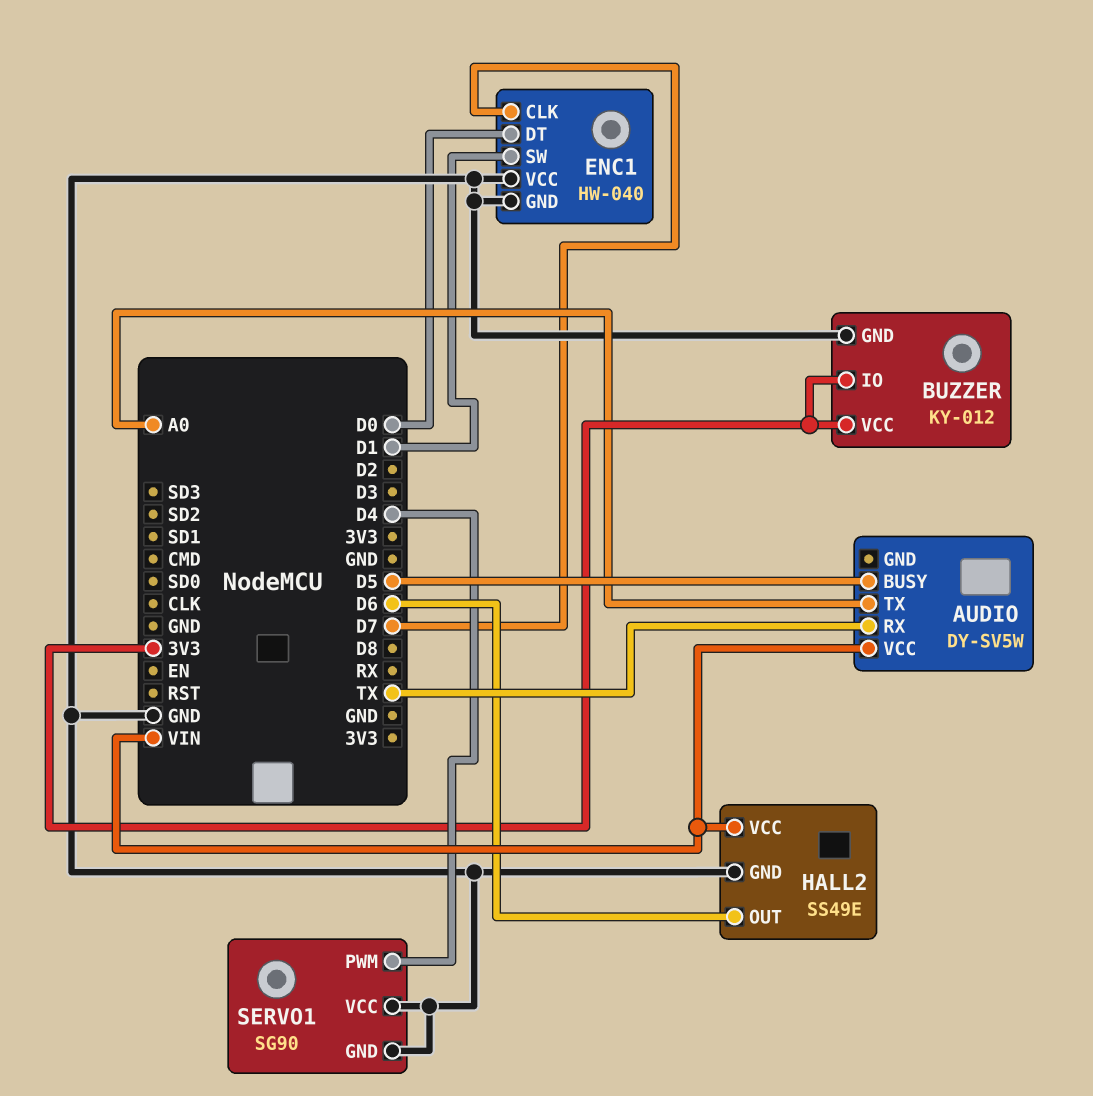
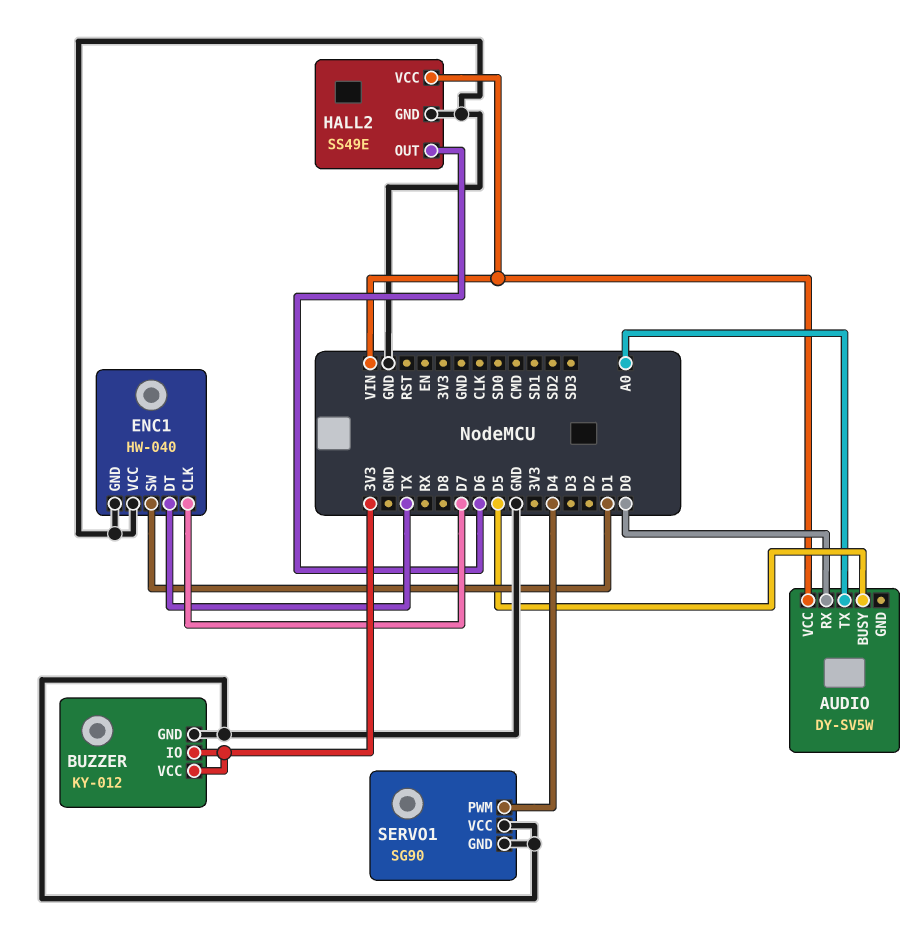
AUDIO pin RX: TX -> D0
ENC1 pin DT: D0 -> TX

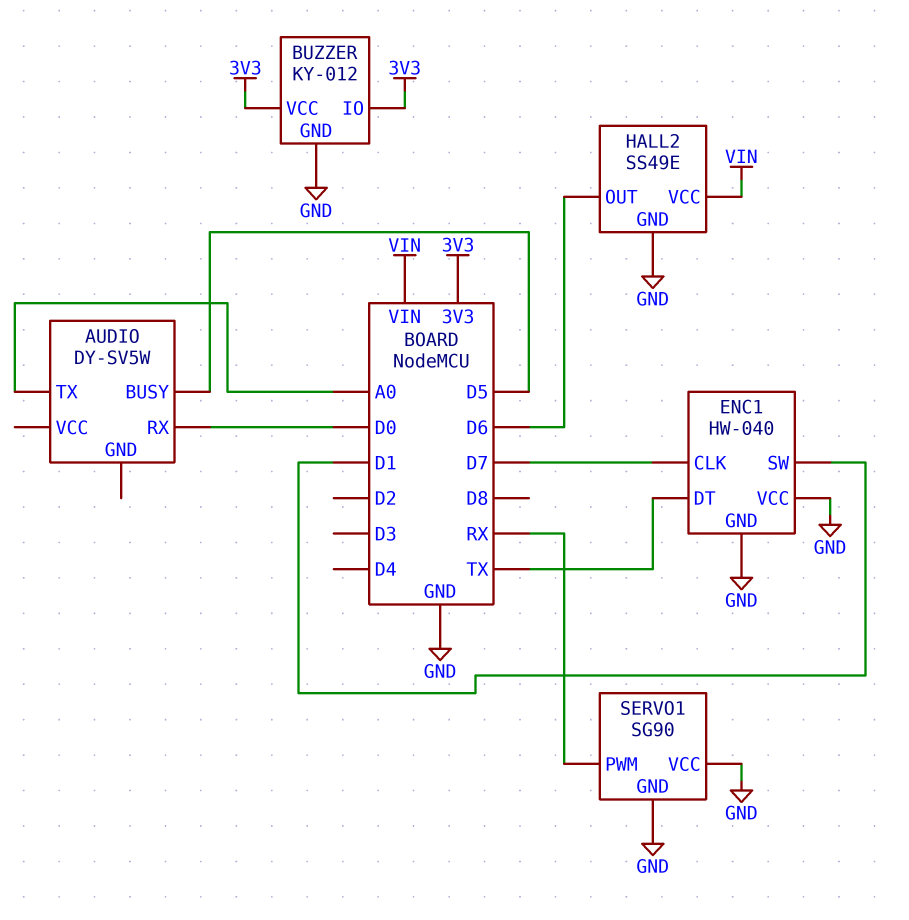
AUDIO pin VCC: VIN -> none
SERVO1 pin PWM: D4 -> RX

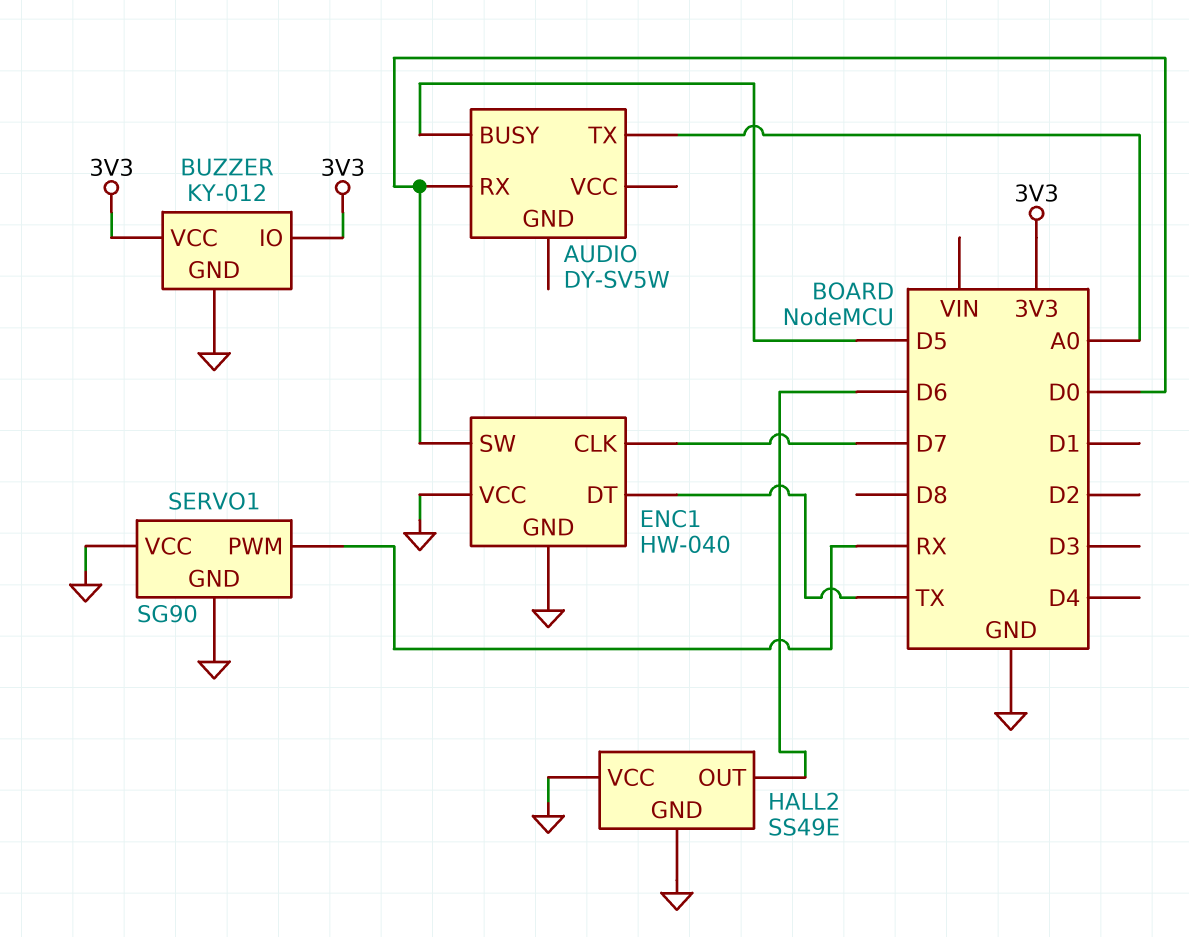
ENC1 pin SW: D1 -> D0
HALL2 pin VCC: VIN -> GND

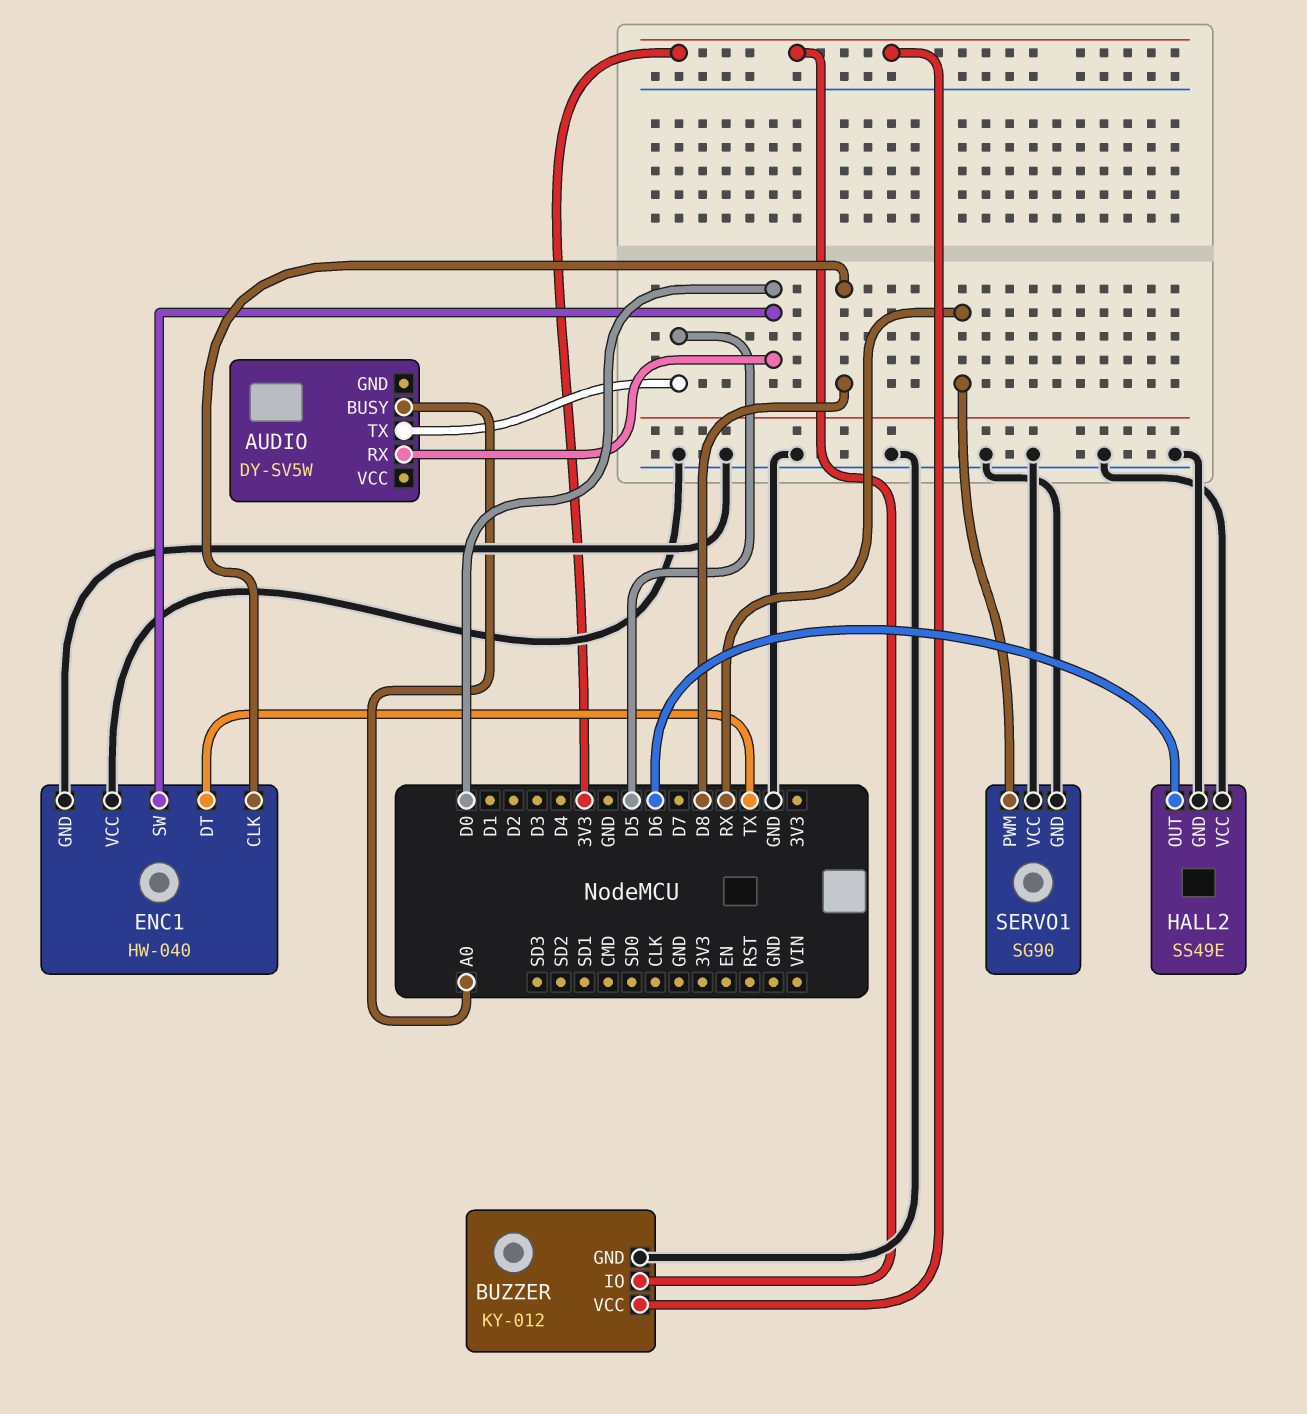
AUDIO pin BUSY: D5 -> A0
AUDIO pin TX: A0 -> D5
ENC1 pin CLK: D7 -> D8

